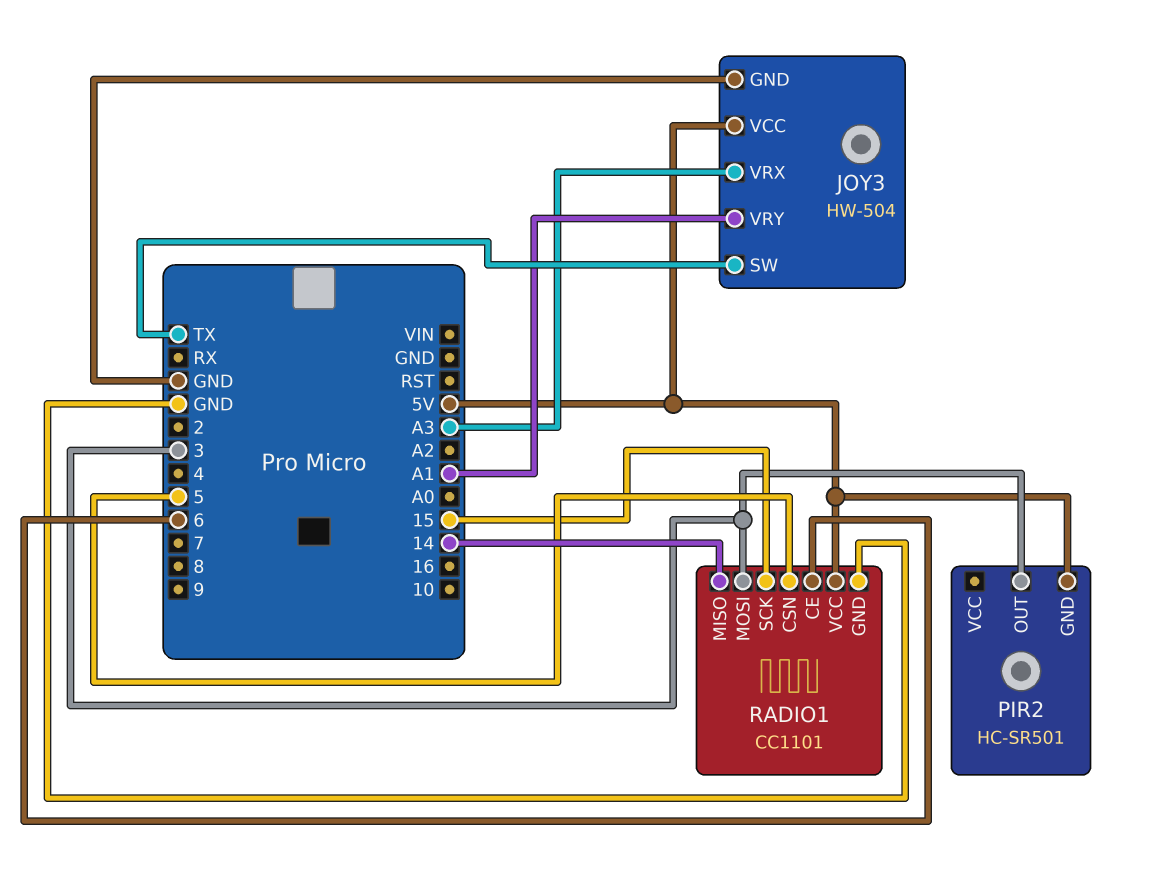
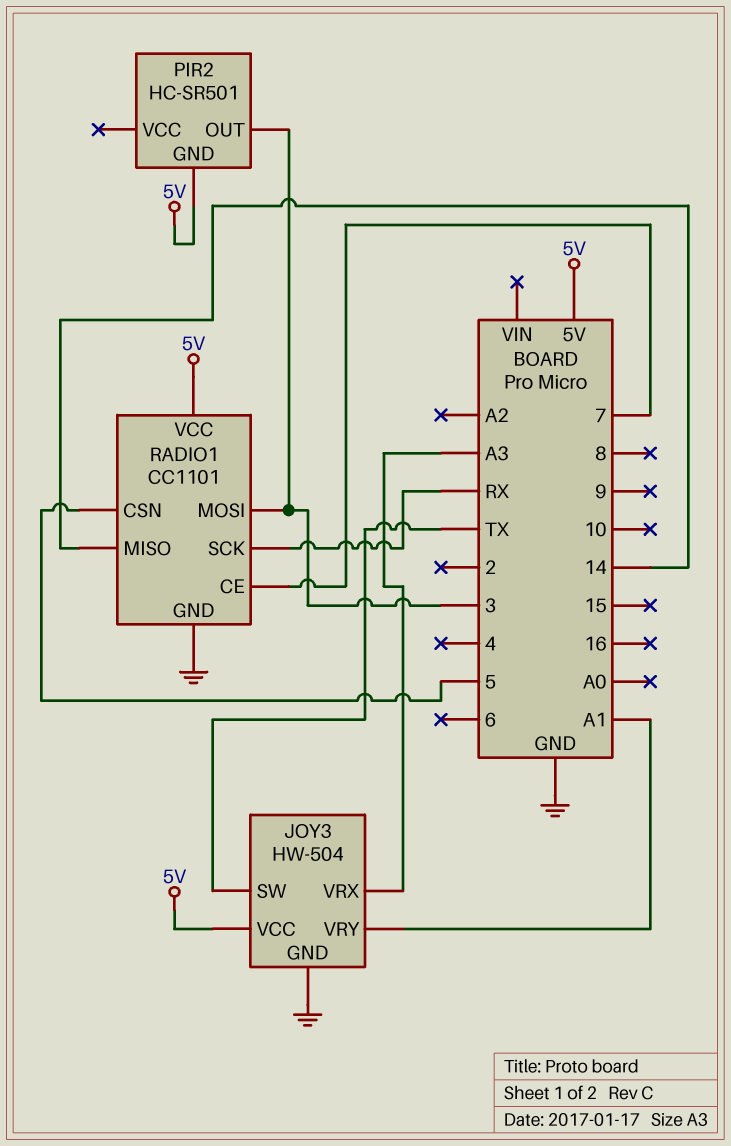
RADIO1 pin CE: 6 -> 7
RADIO1 pin SCK: 15 -> RX

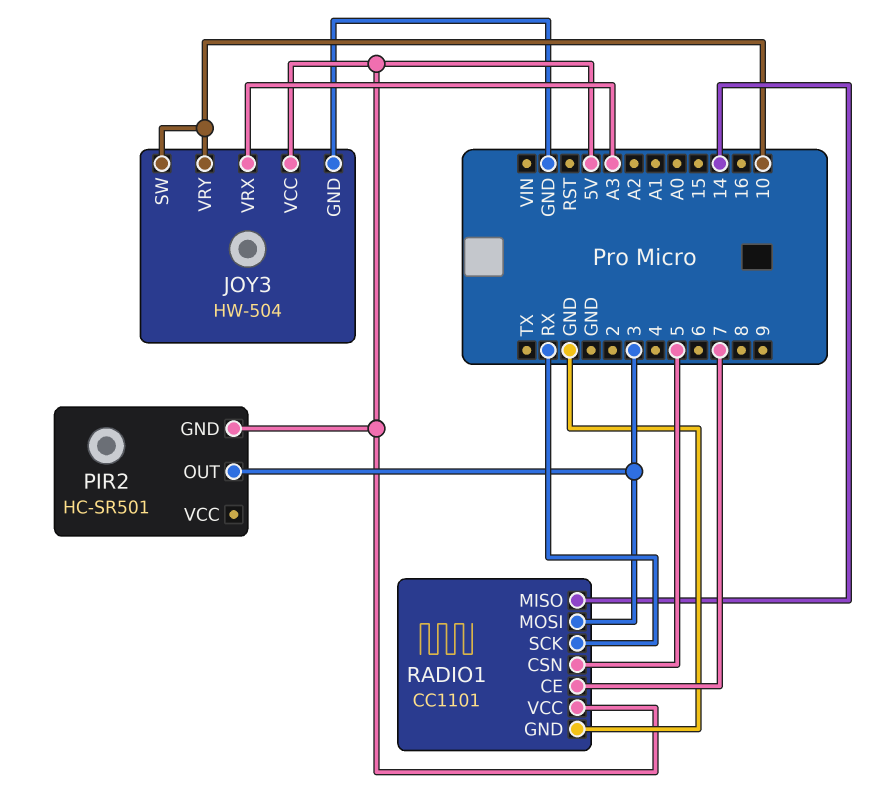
JOY3 pin SW: TX -> 10
JOY3 pin VRY: A1 -> 10

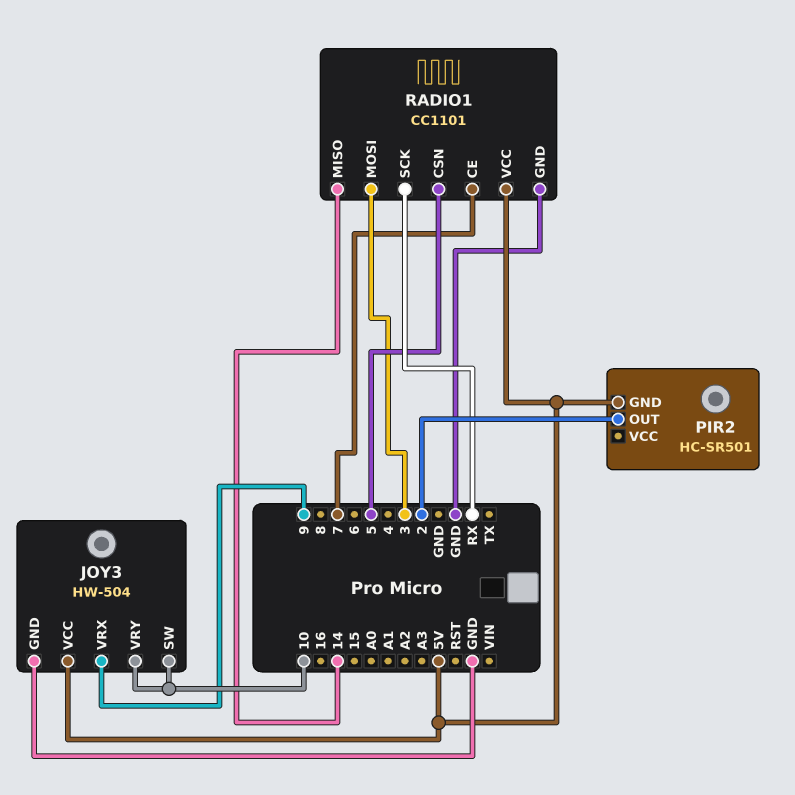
JOY3 pin VRX: A3 -> 9
PIR2 pin OUT: 3 -> 2

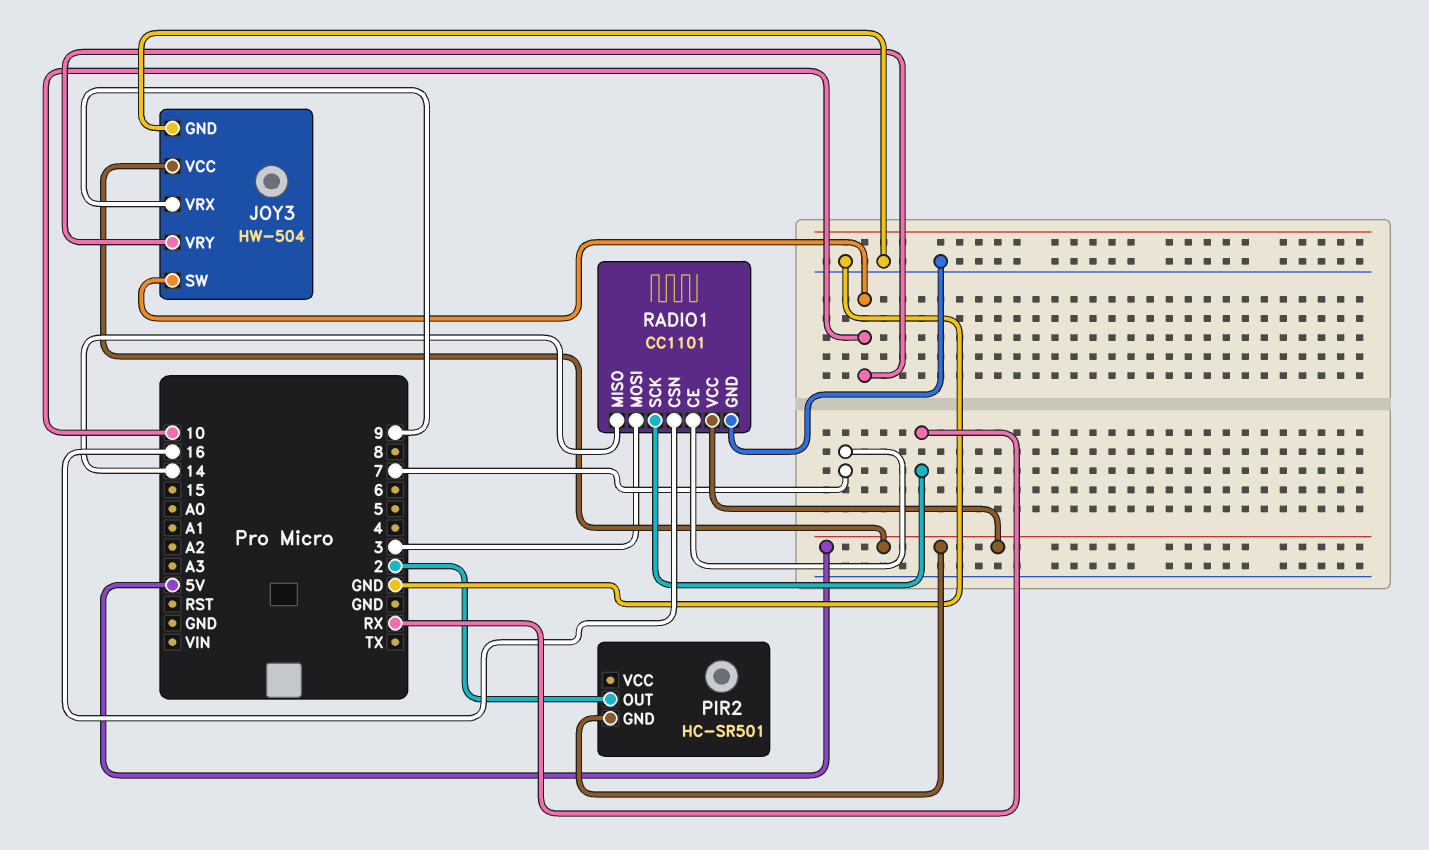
RADIO1 pin CSN: 5 -> 16

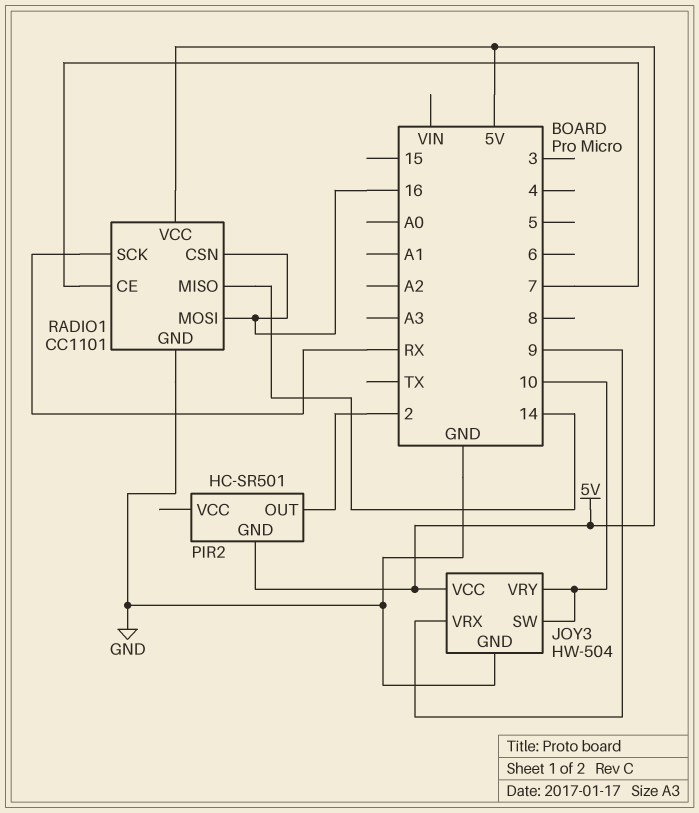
RADIO1 pin MOSI: 3 -> 16

